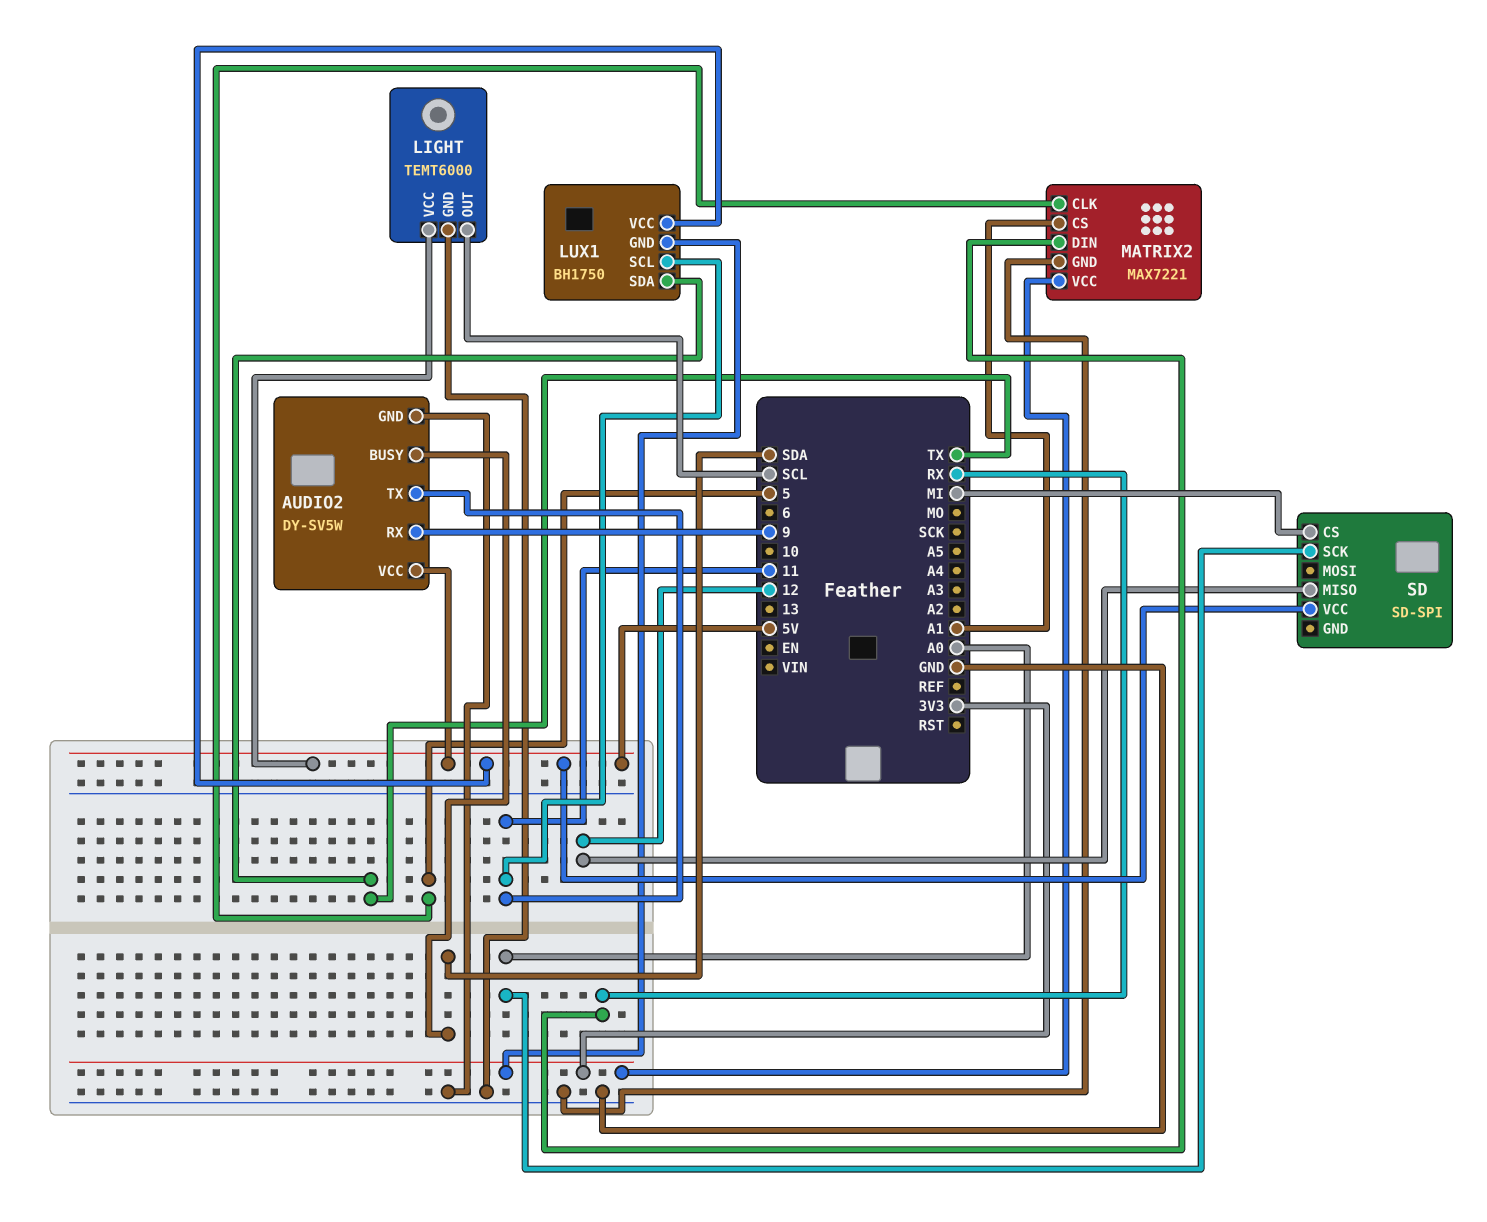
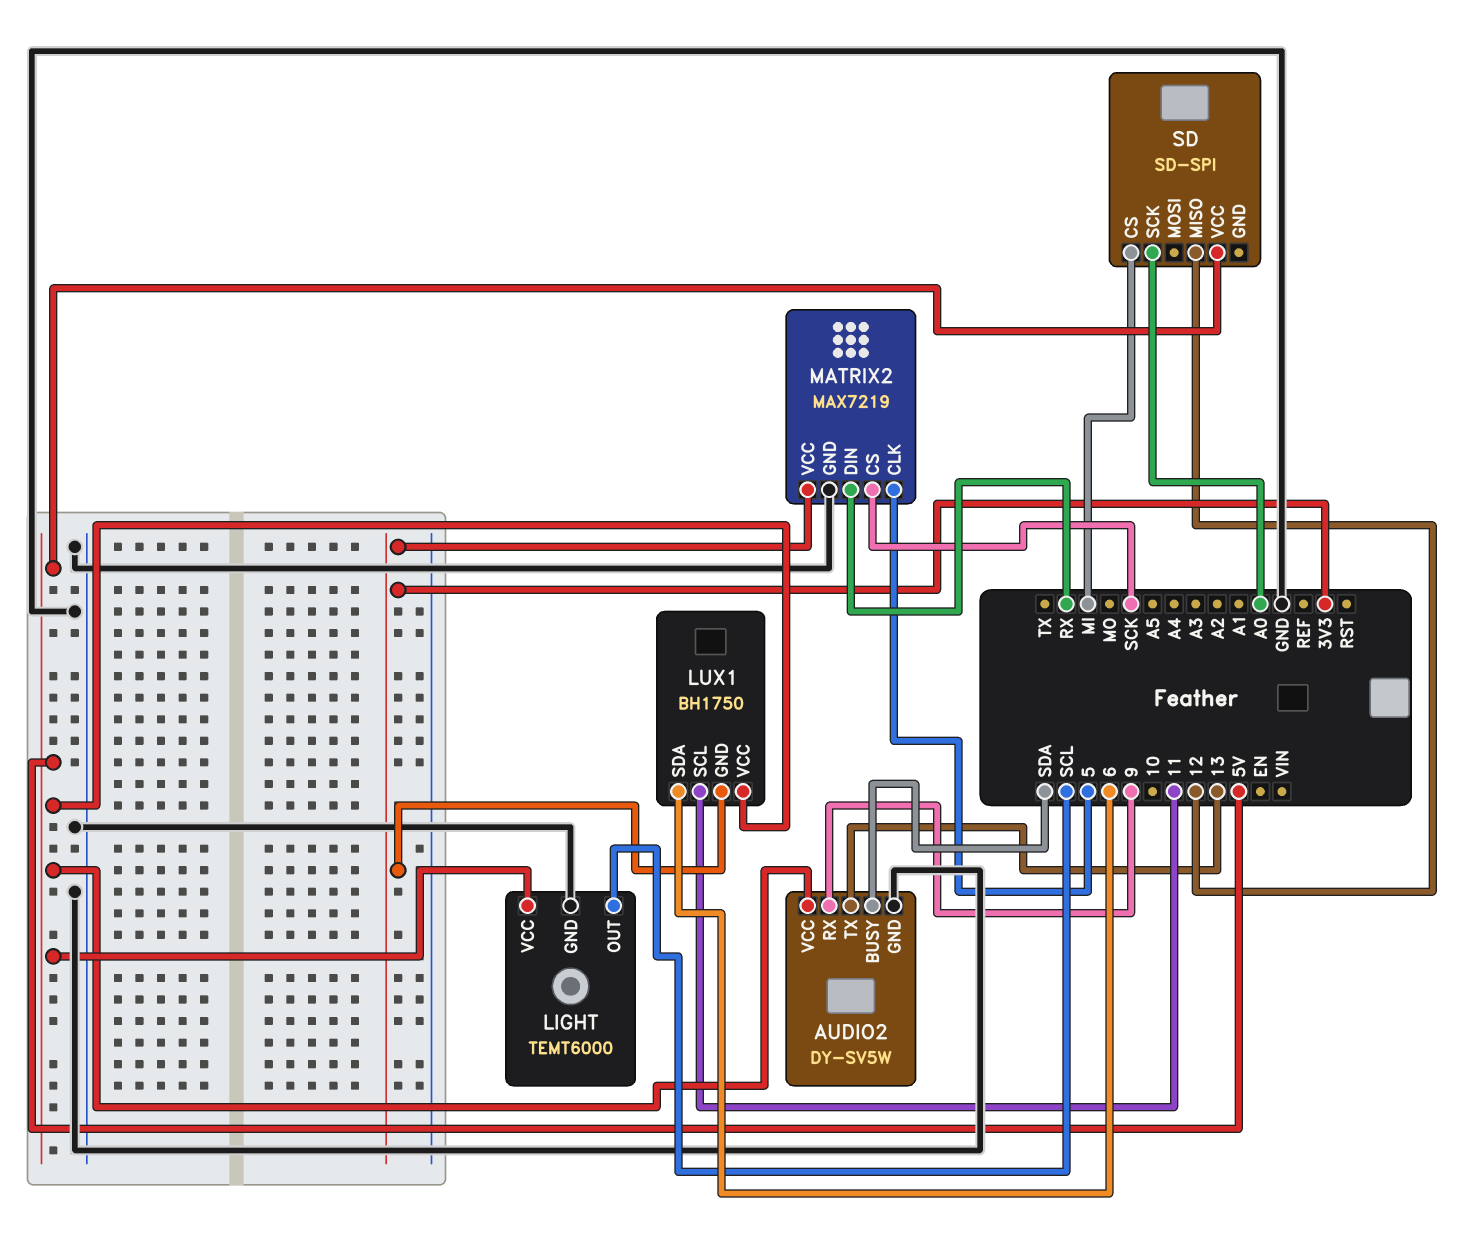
AUDIO2 pin TX: 11 -> 13
LUX1 pin SDA: TX -> 6
MATRIX2: MAX7221 -> MAX7219
MATRIX2 pin CS: A1 -> SCK

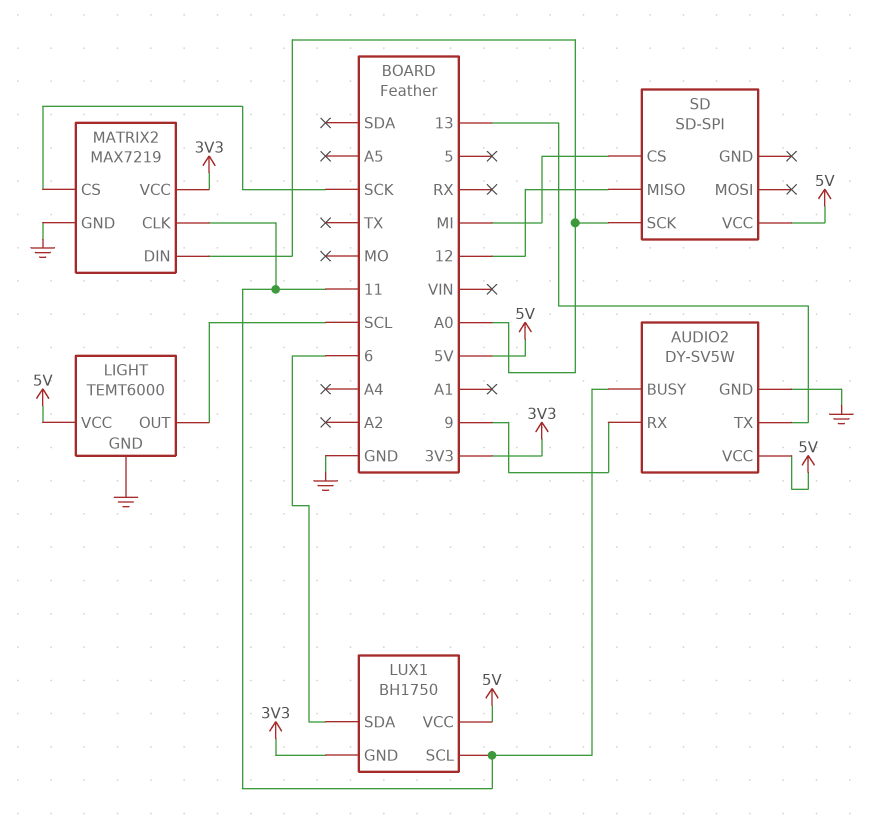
AUDIO2 pin BUSY: SDA -> 11
MATRIX2 pin CLK: 5 -> 11
MATRIX2 pin DIN: RX -> A0

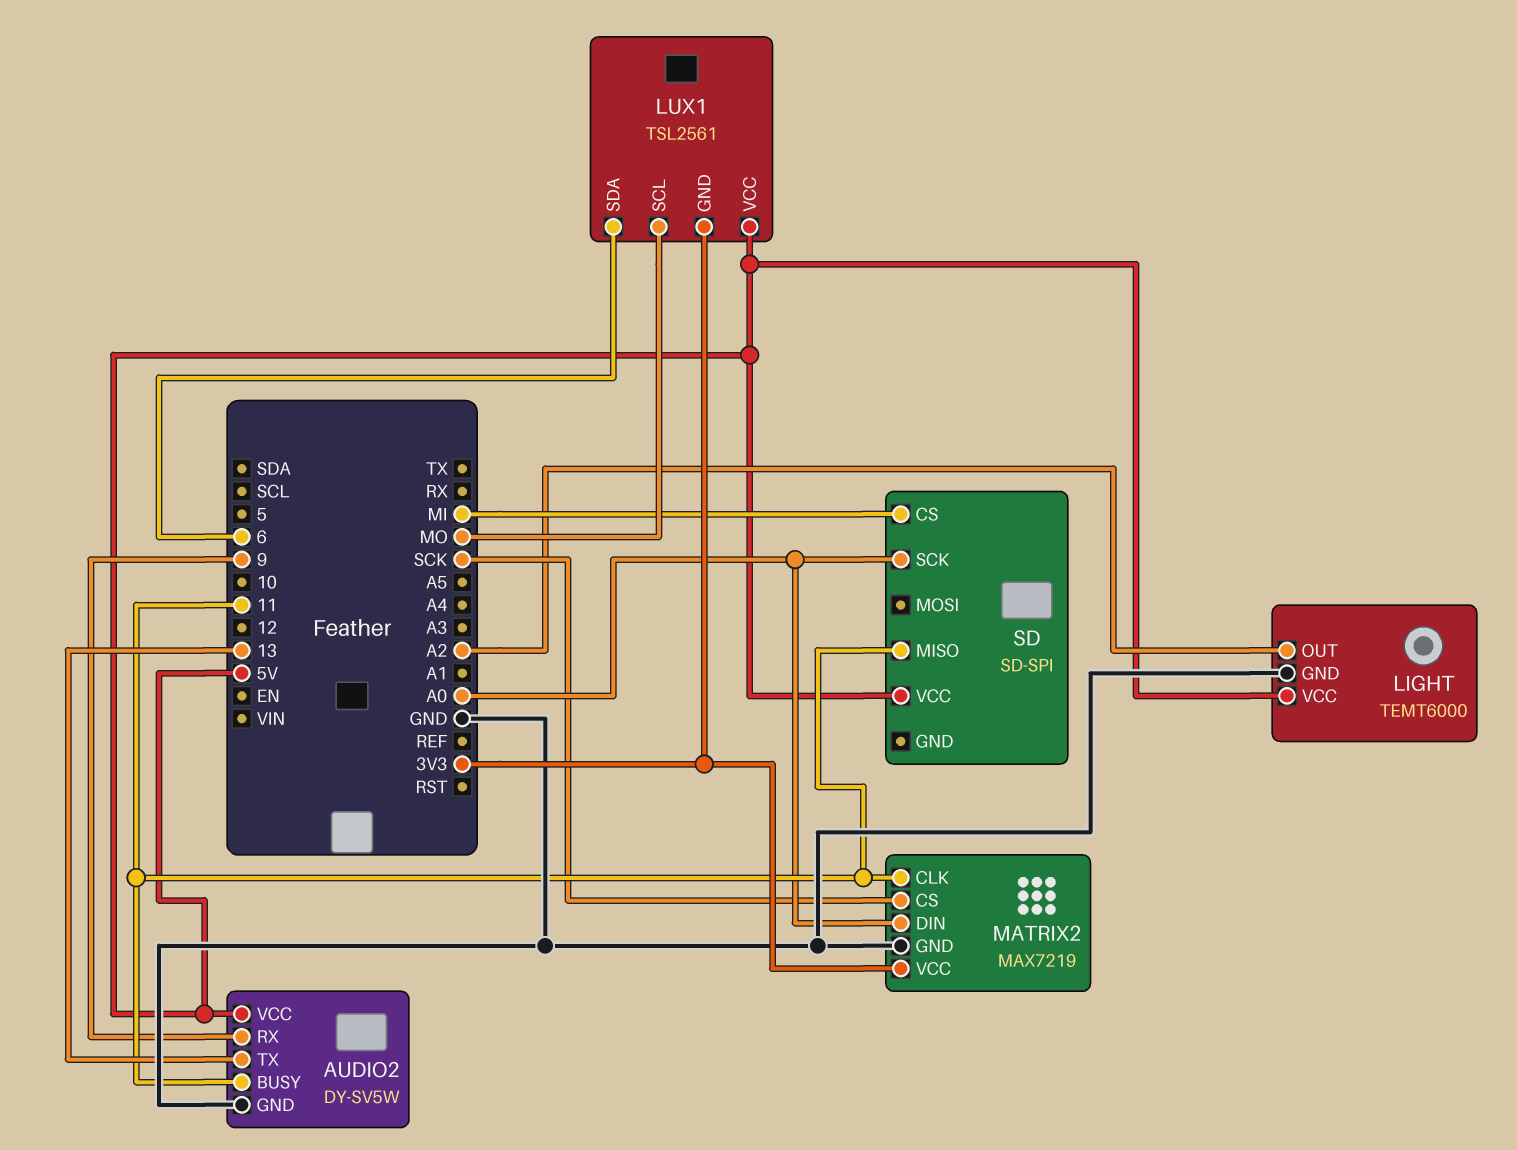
LIGHT pin OUT: SCL -> A2
LUX1: BH1750 -> TSL2561
LUX1 pin SCL: 11 -> MO
SD pin MISO: 12 -> 11

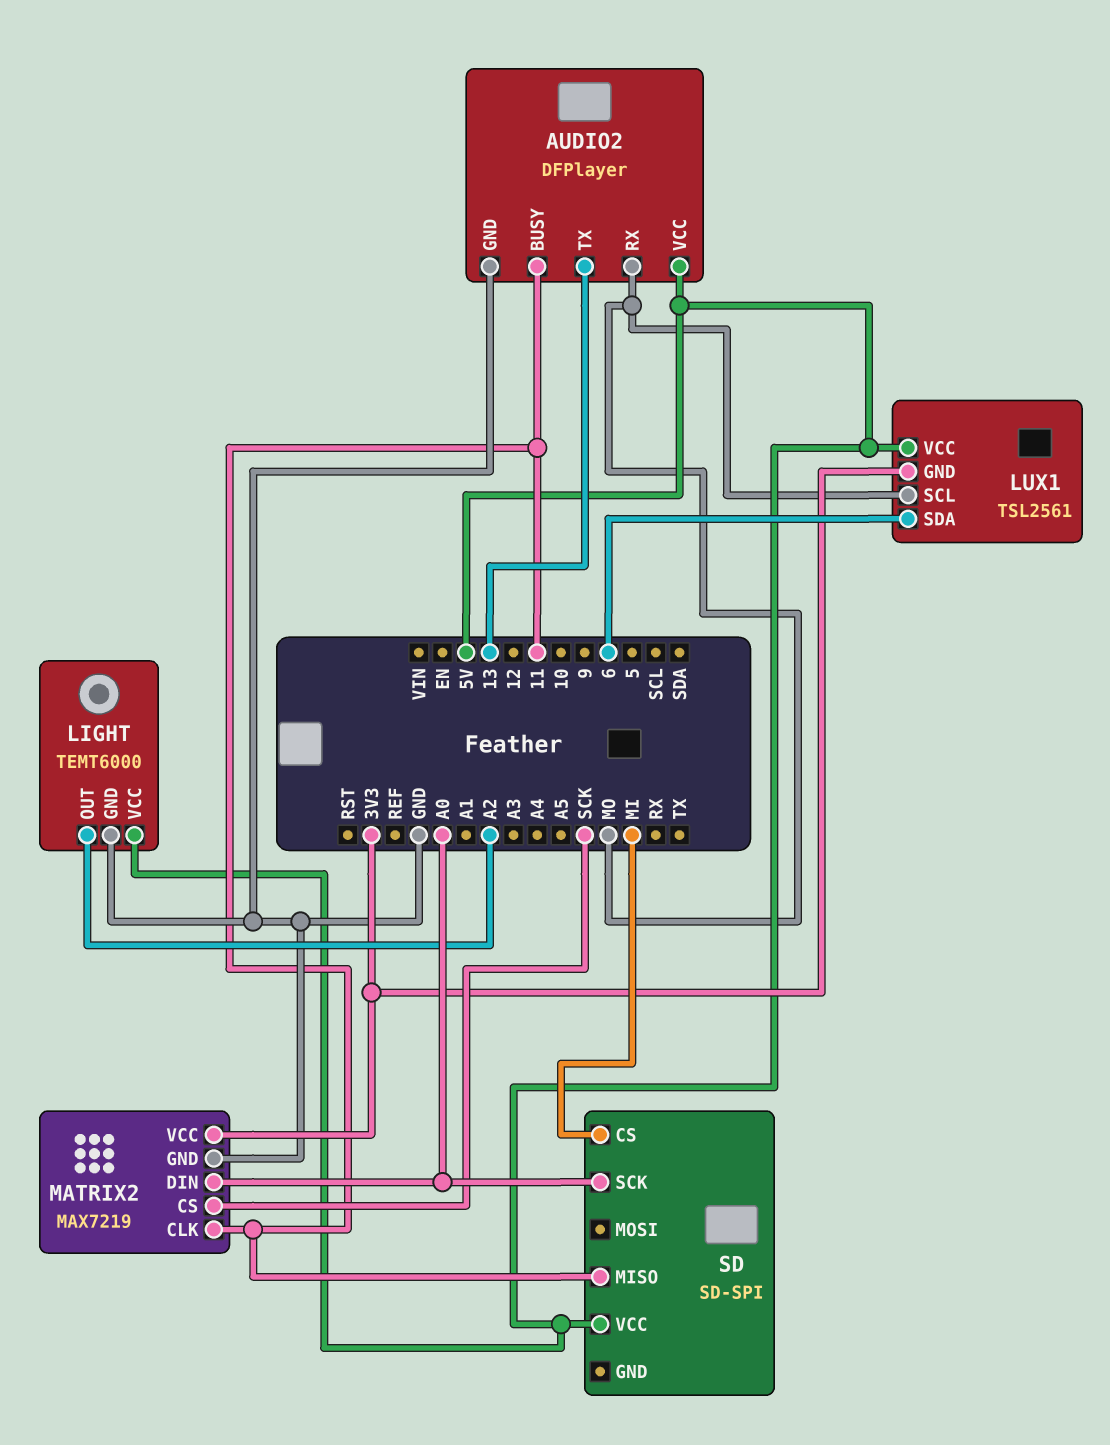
AUDIO2: DY-SV5W -> DFPlayer
AUDIO2 pin RX: 9 -> MO

